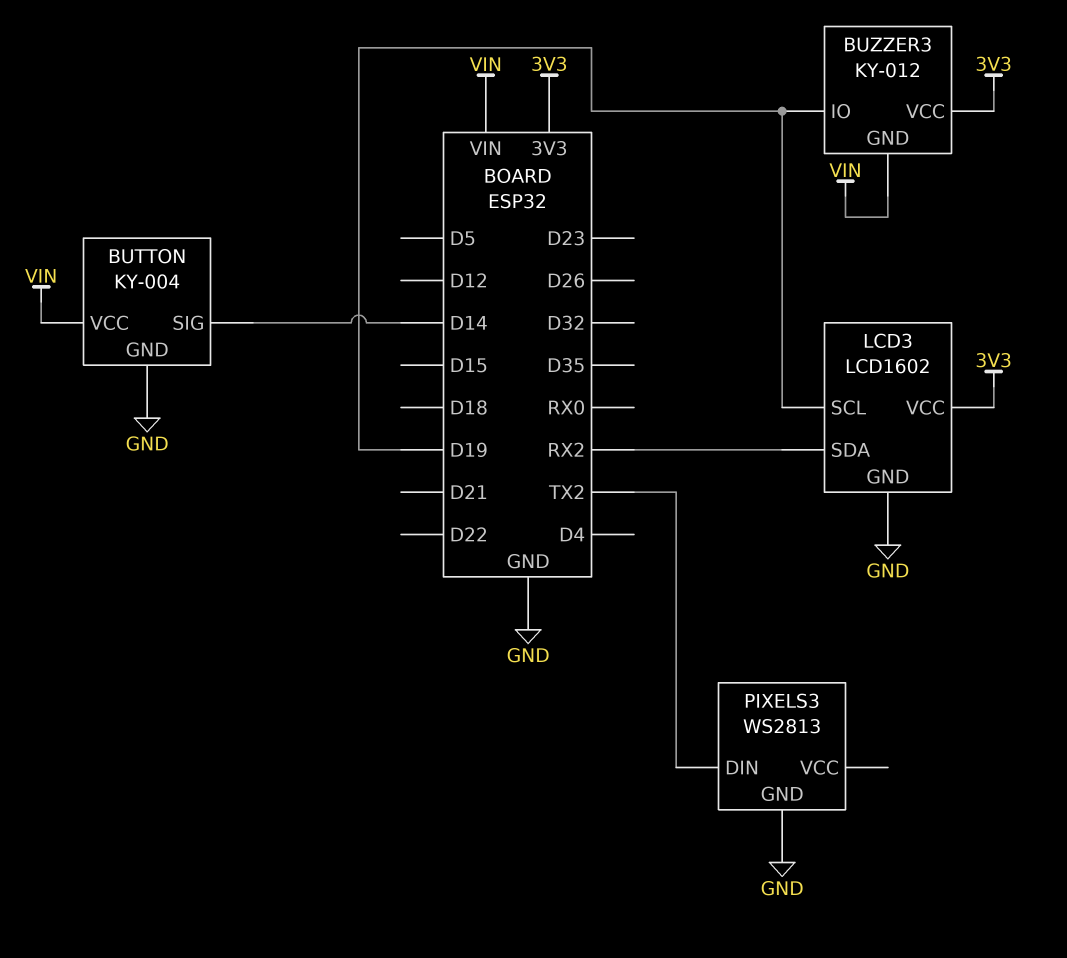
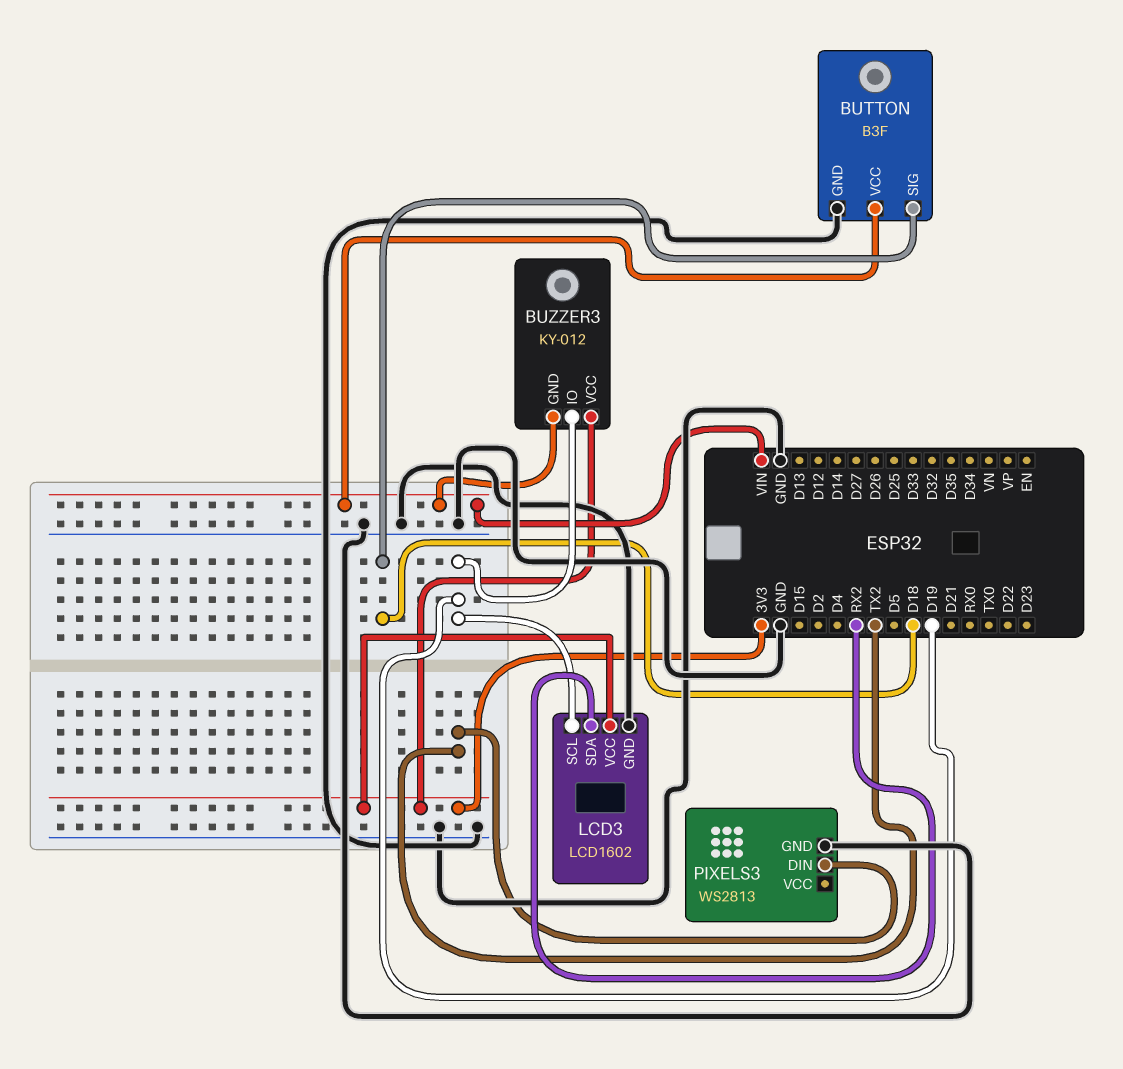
BUTTON: KY-004 -> B3F
BUTTON pin SIG: D14 -> D18

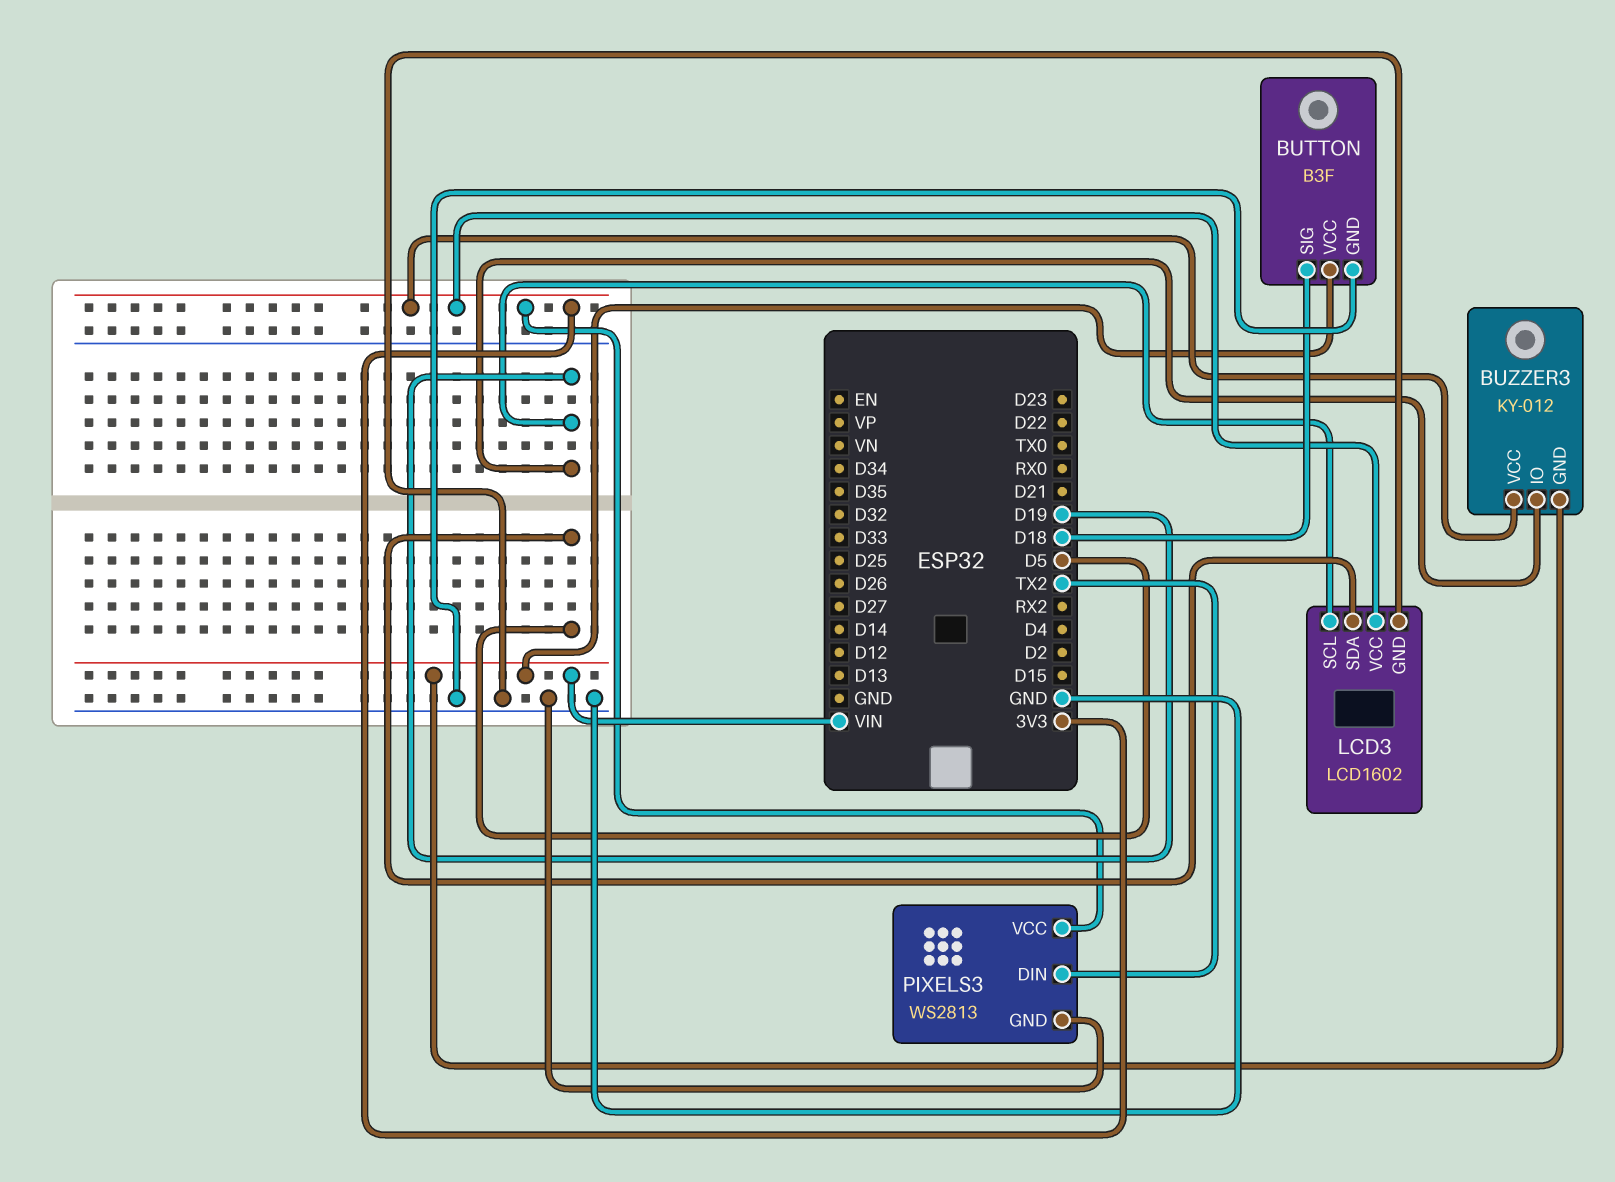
LCD3 pin SDA: RX2 -> D5
PIXELS3 pin VCC: none -> 3V3

